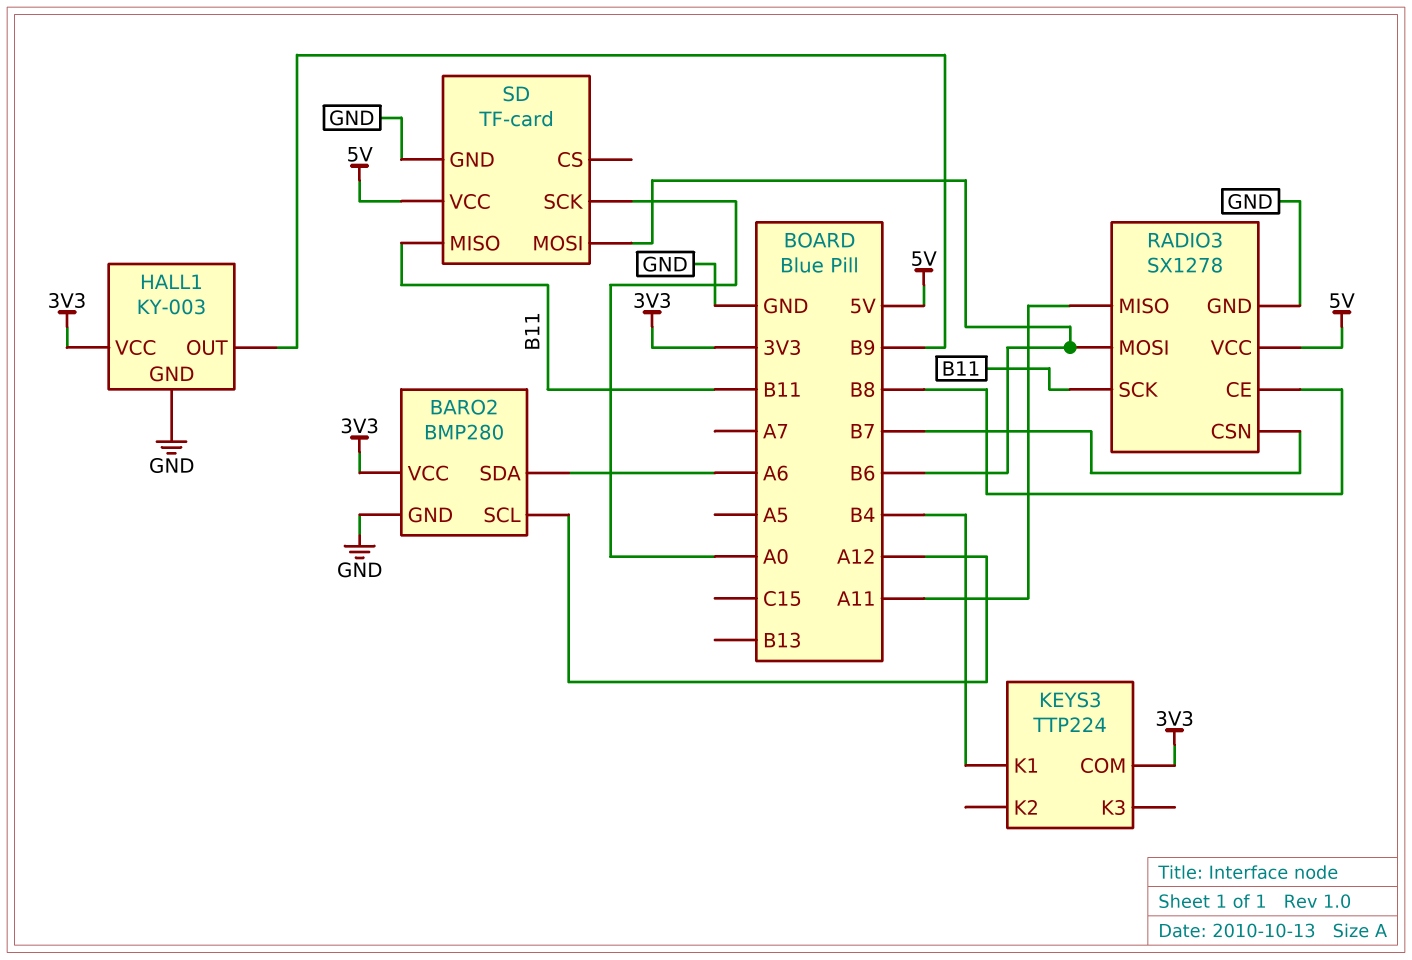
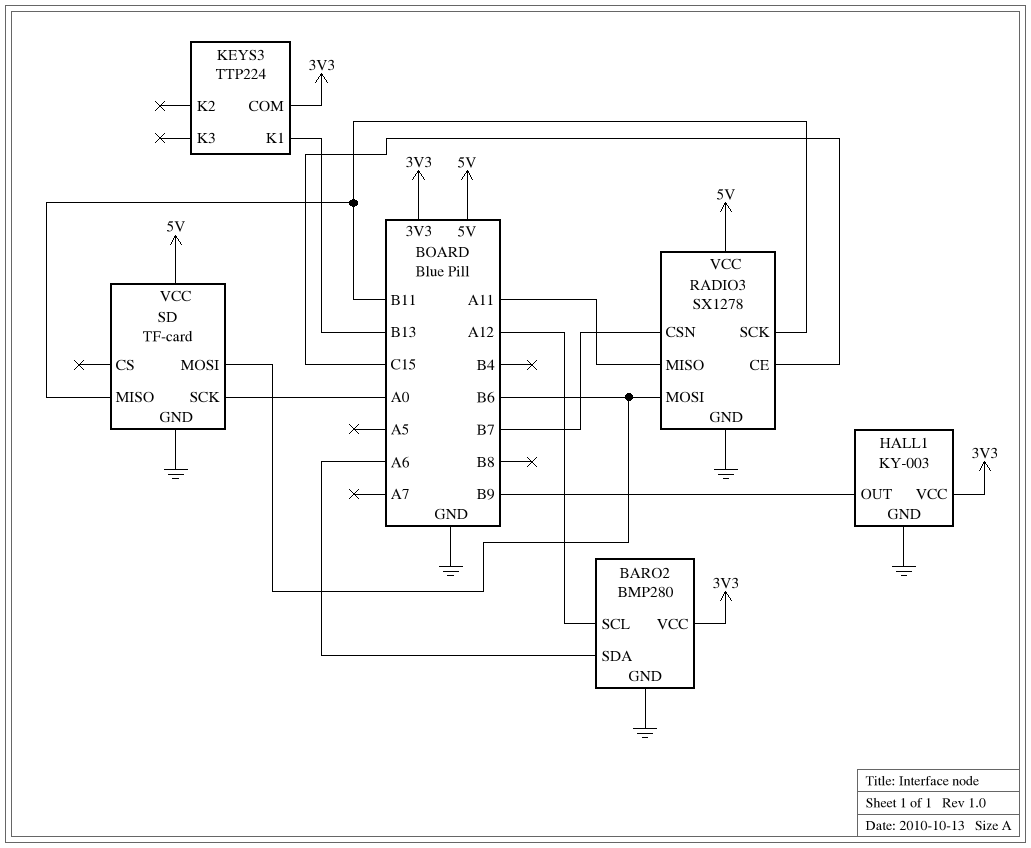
KEYS3 pin K1: B4 -> B13
RADIO3 pin CE: B8 -> C15

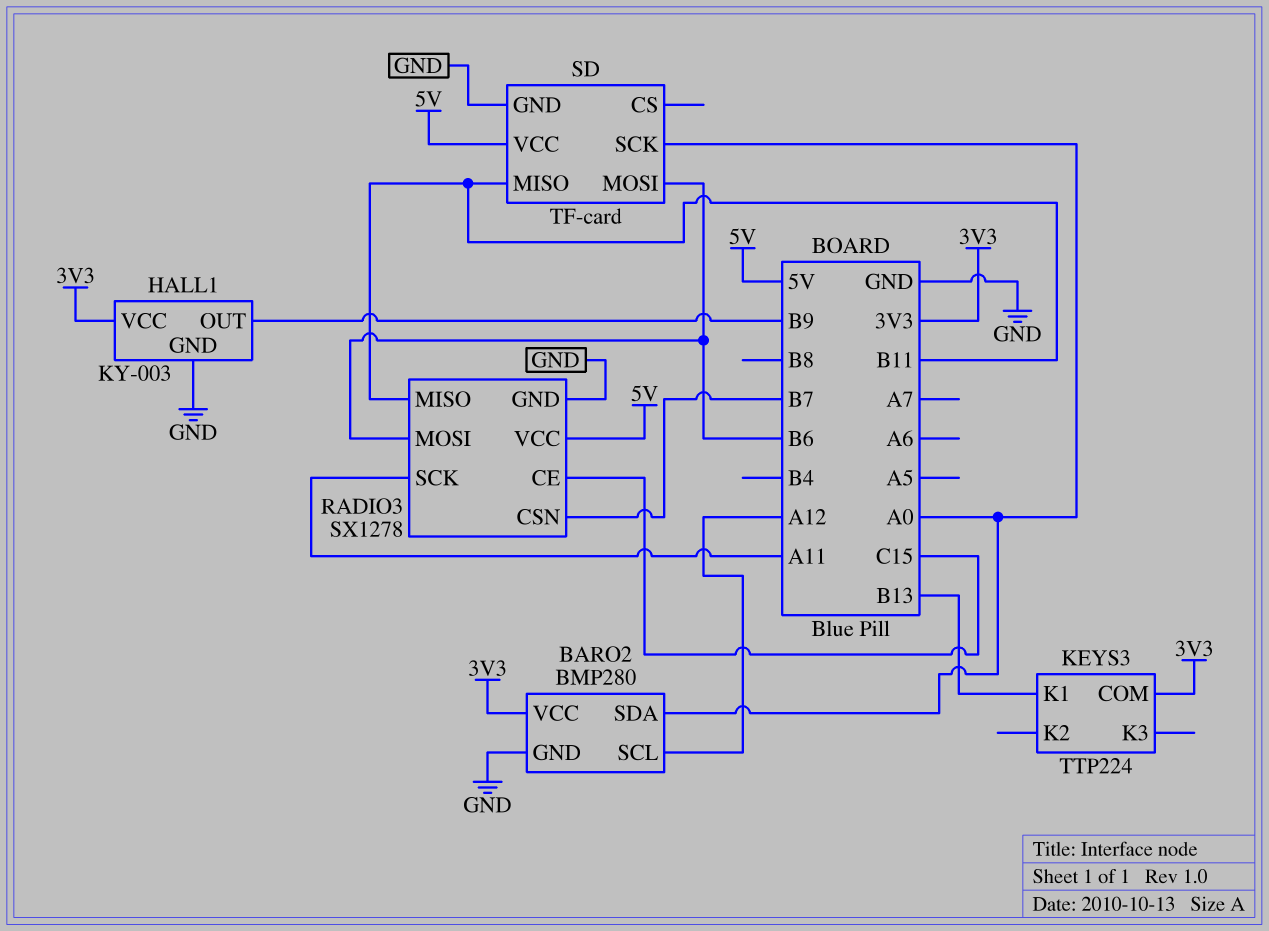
BARO2 pin SDA: A6 -> A0
RADIO3 pin MISO: A11 -> B11
RADIO3 pin SCK: B11 -> A11

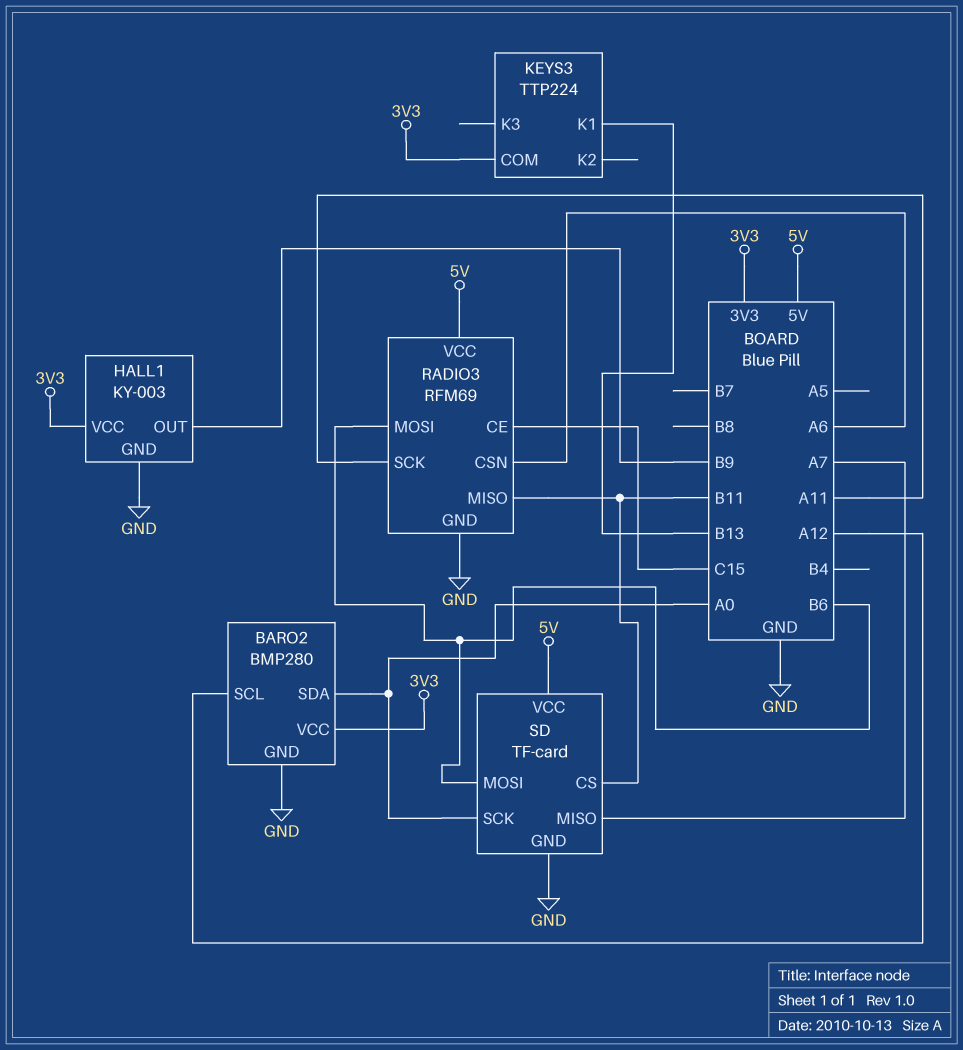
RADIO3: SX1278 -> RFM69
RADIO3 pin CSN: B7 -> A6
SD pin CS: none -> B11
SD pin MISO: B11 -> A7

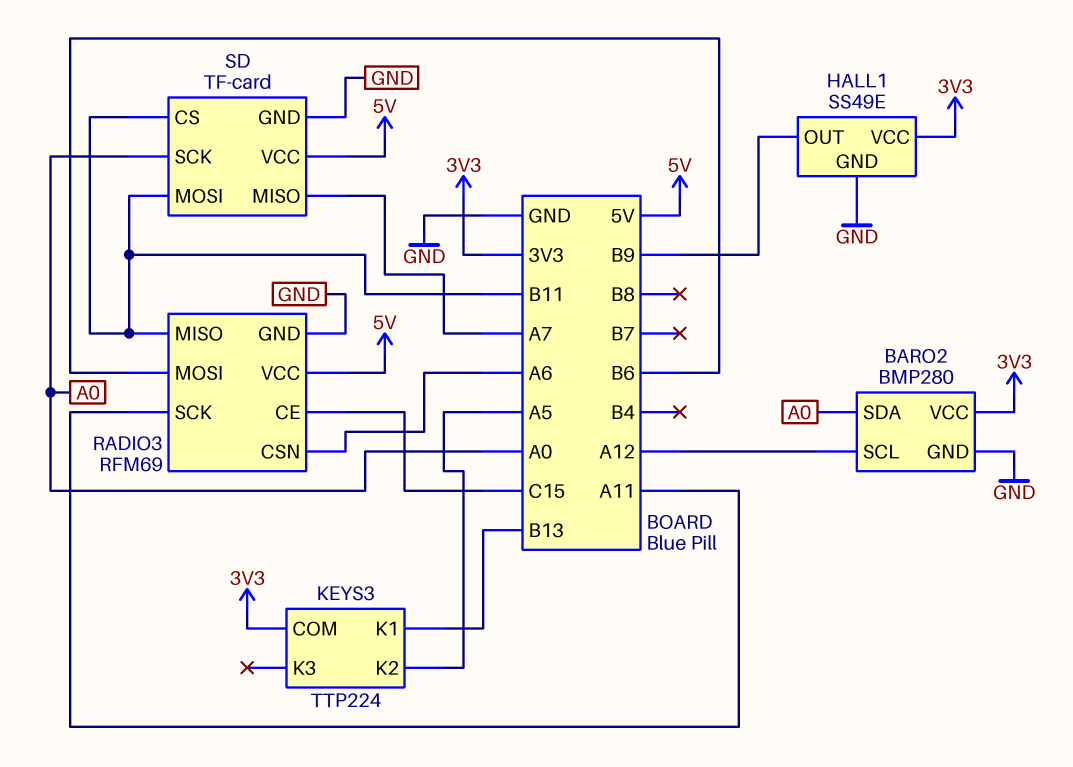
HALL1: KY-003 -> SS49E
KEYS3 pin K2: none -> A5
SD pin MOSI: B6 -> B11

